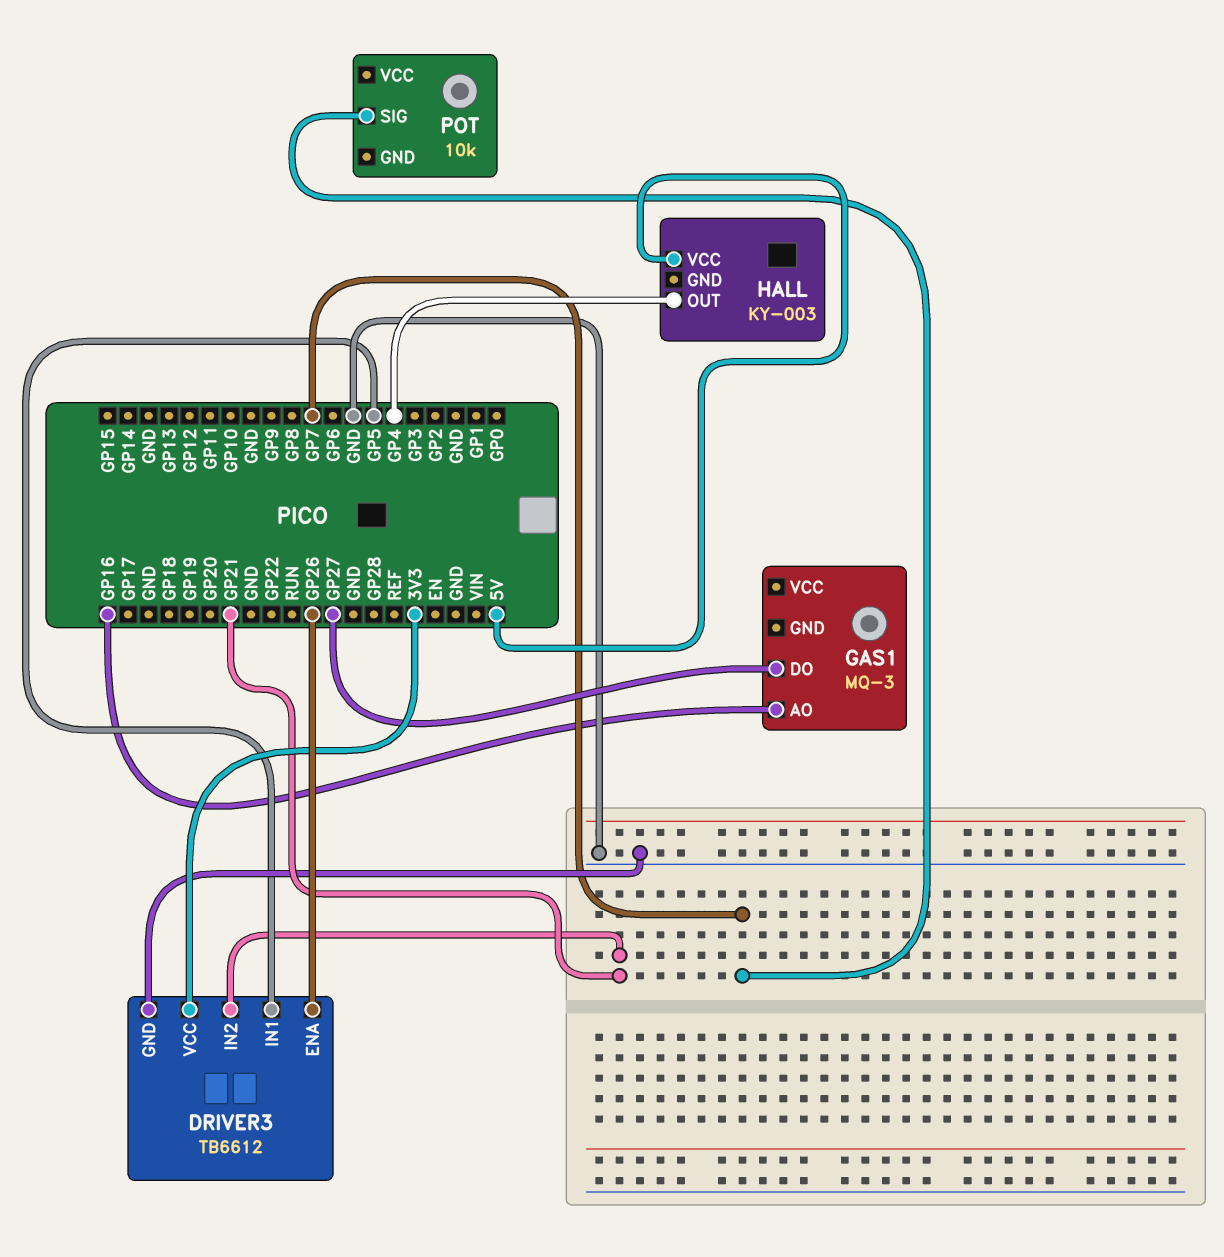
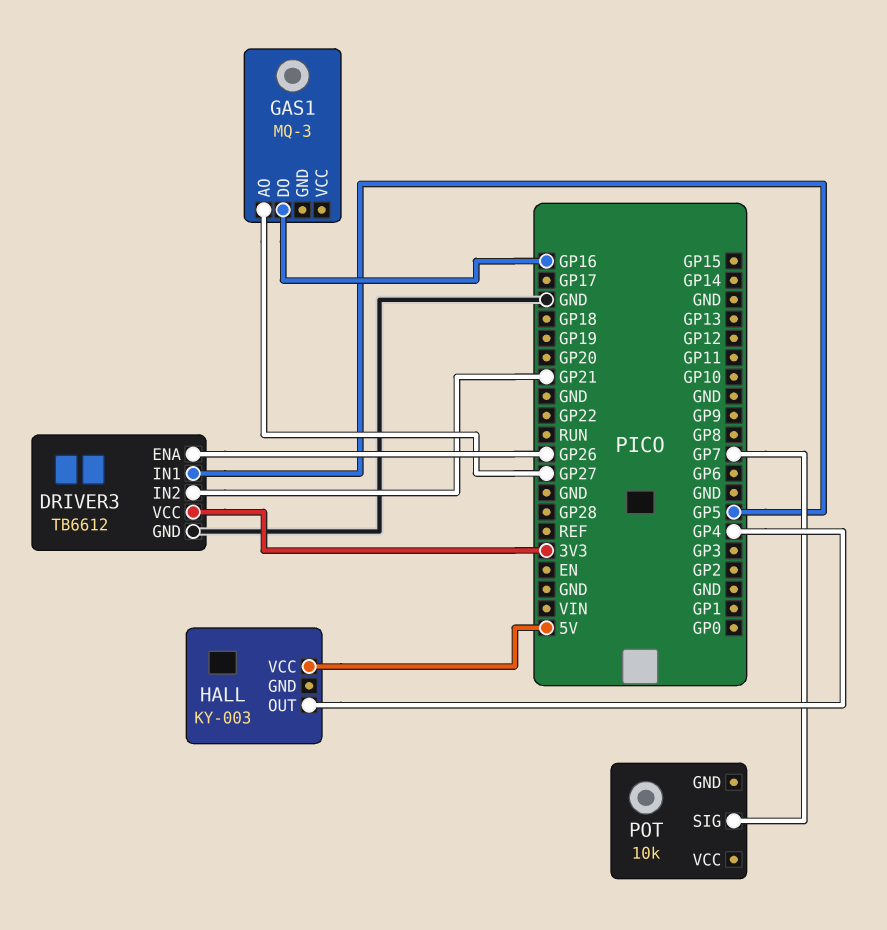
GAS1 pin AO: GP16 -> GP27
GAS1 pin DO: GP27 -> GP16

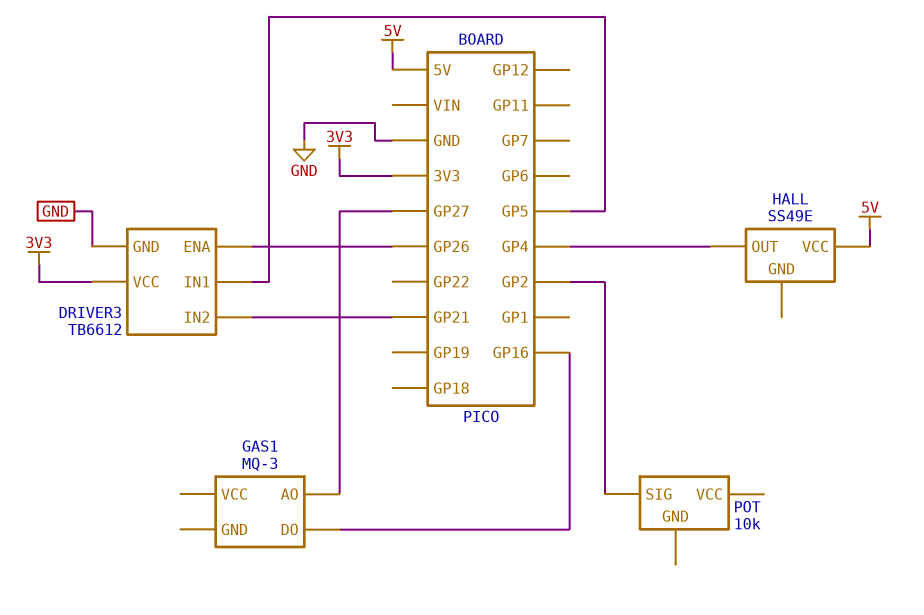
HALL: KY-003 -> SS49E
POT pin SIG: GP7 -> GP2

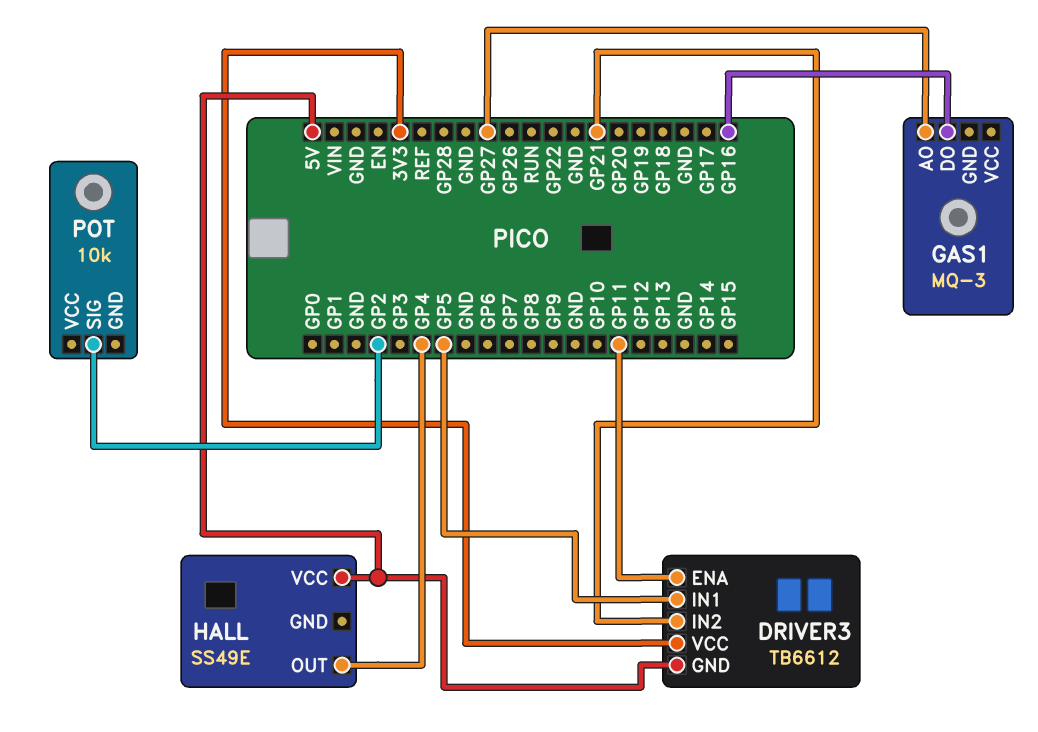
DRIVER3 pin ENA: GP26 -> GP11
DRIVER3 pin GND: GND -> 5V

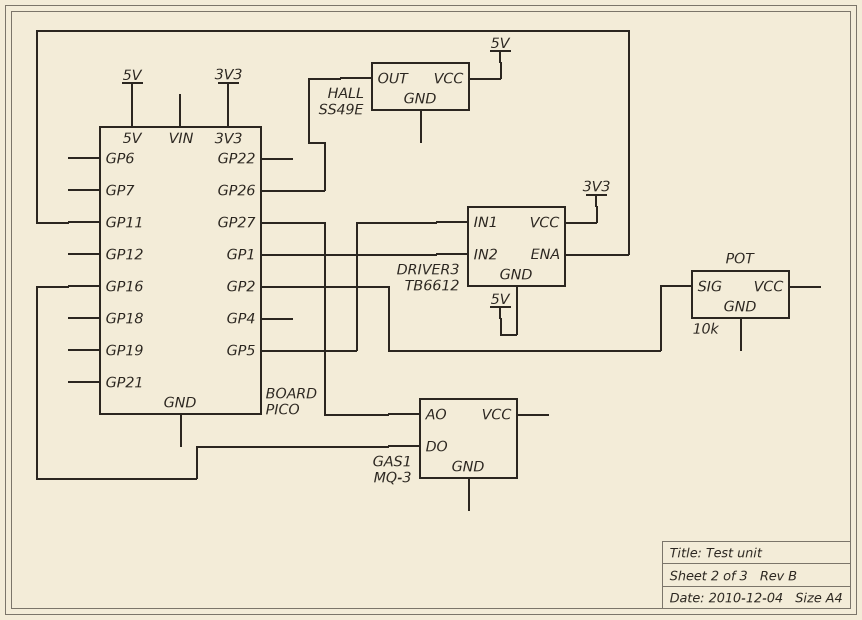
DRIVER3 pin IN2: GP21 -> GP1
HALL pin OUT: GP4 -> GP26

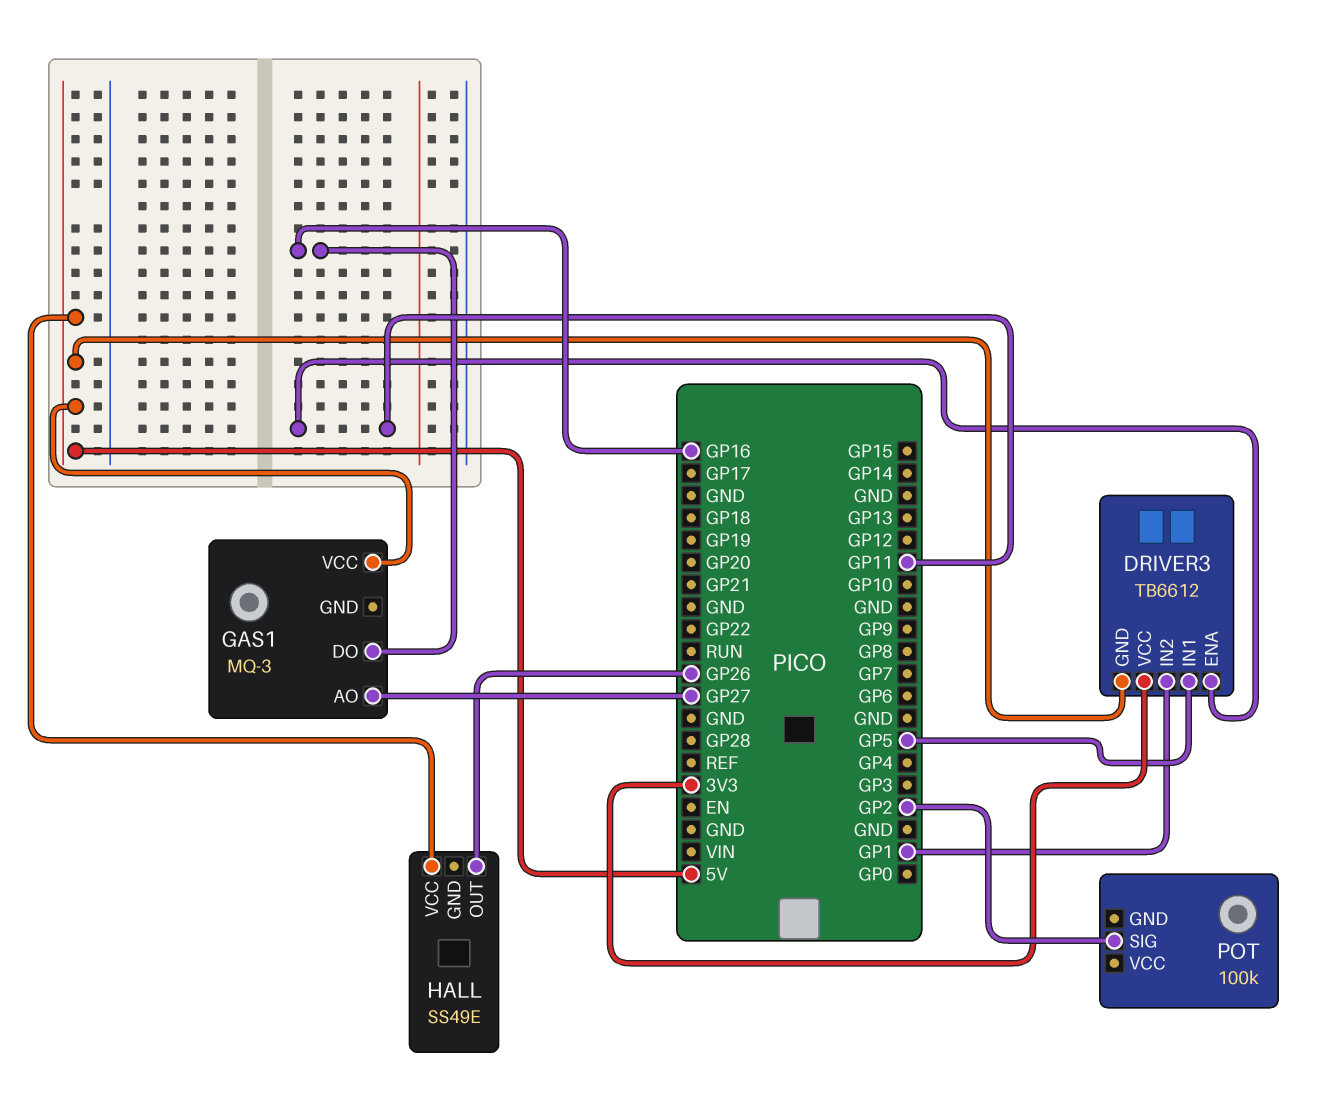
GAS1 pin VCC: none -> 5V
POT: 10k -> 100k

